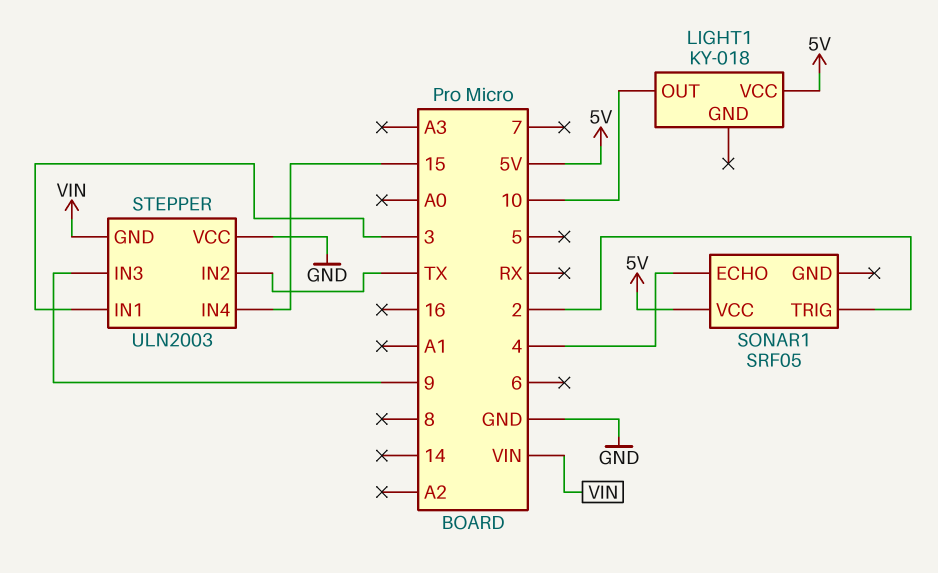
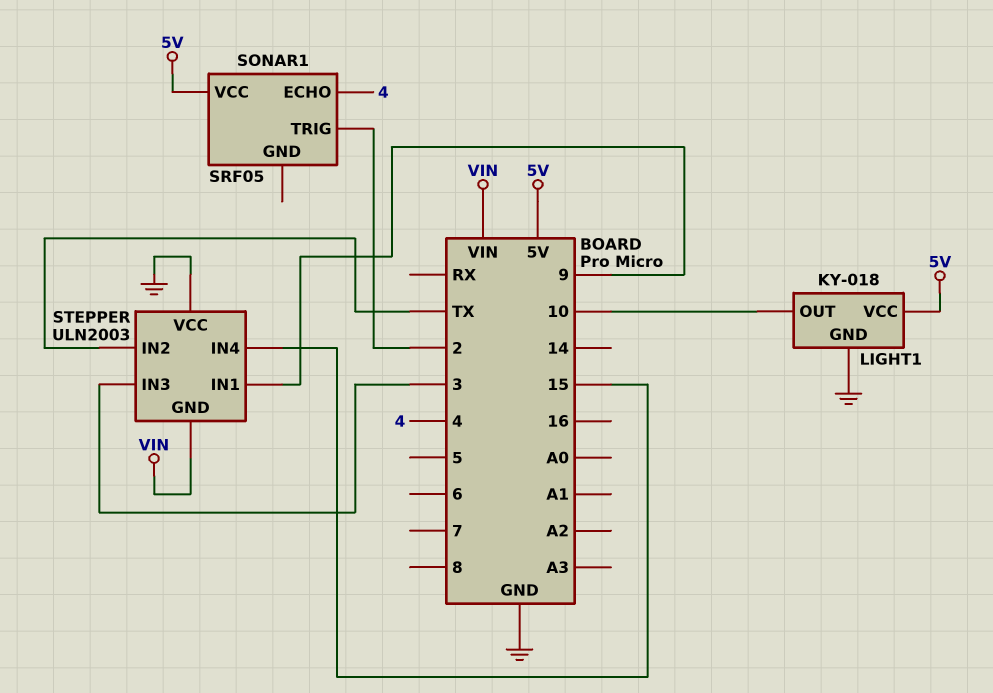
LIGHT1 pin GND: none -> GND
STEPPER pin IN1: 3 -> 9
STEPPER pin IN3: 9 -> 3

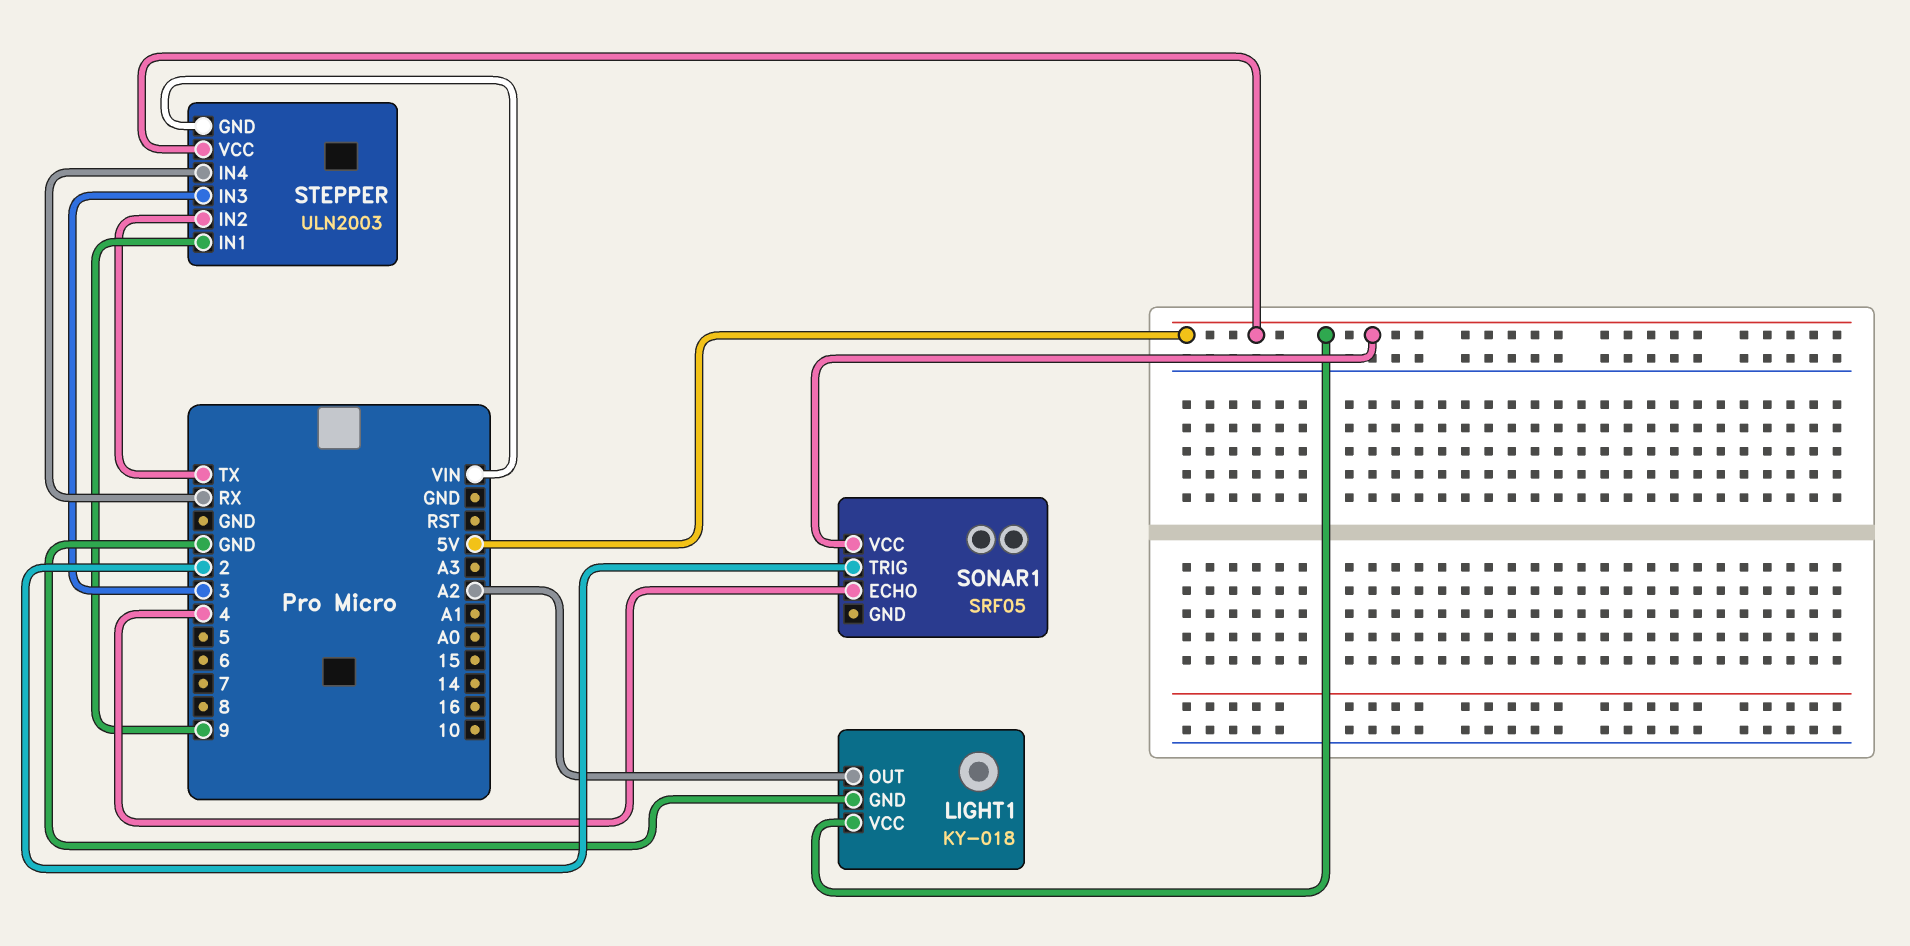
LIGHT1 pin OUT: 10 -> A2
STEPPER pin IN4: 15 -> RX
STEPPER pin VCC: GND -> 5V

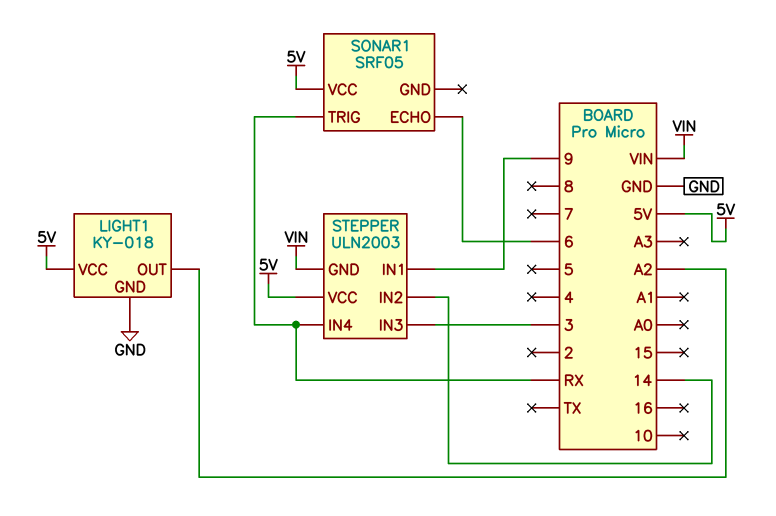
SONAR1 pin ECHO: 4 -> 6
SONAR1 pin TRIG: 2 -> RX
STEPPER pin IN2: TX -> 14

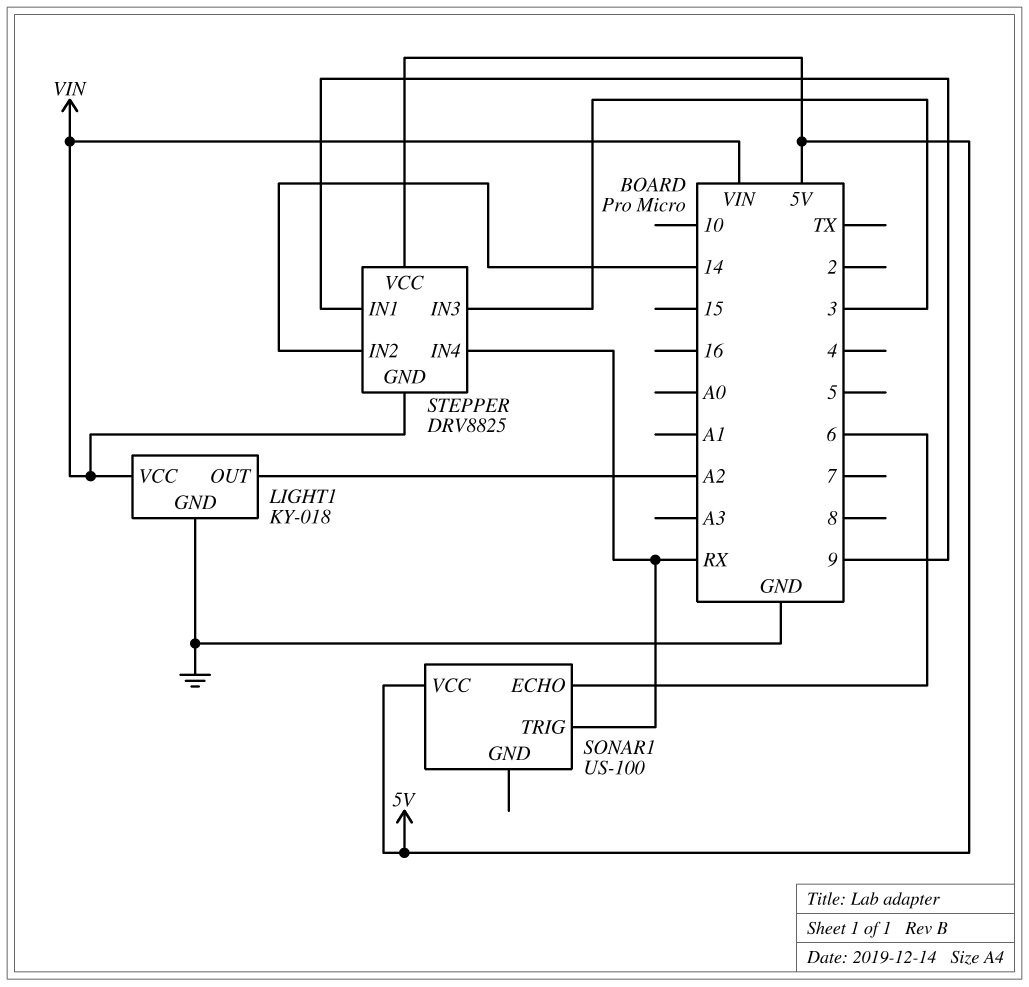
LIGHT1 pin VCC: 5V -> VIN
SONAR1: SRF05 -> US-100
STEPPER: ULN2003 -> DRV8825

